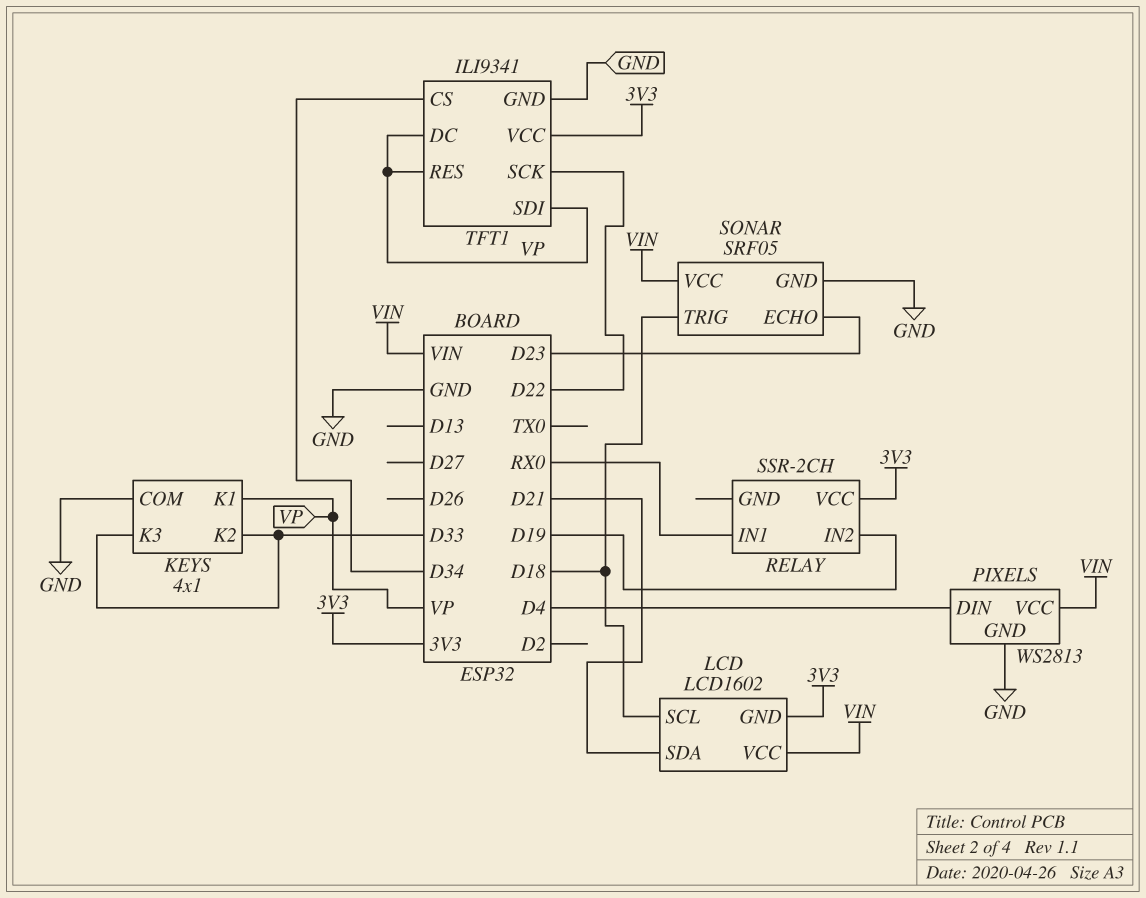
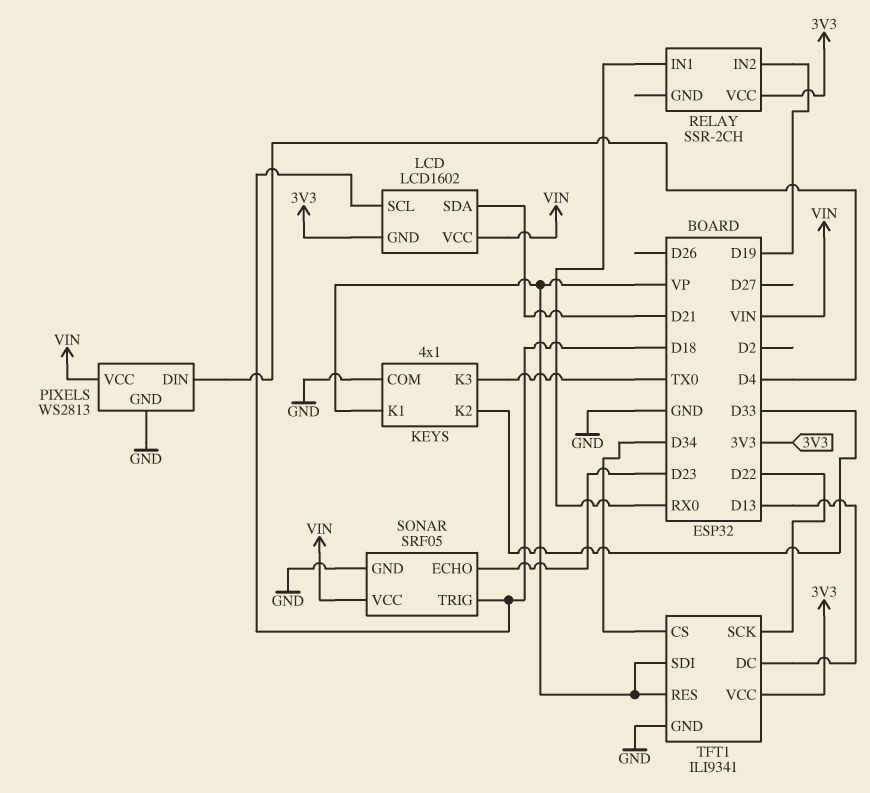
KEYS pin K3: D33 -> TX0
TFT1 pin DC: VP -> D13

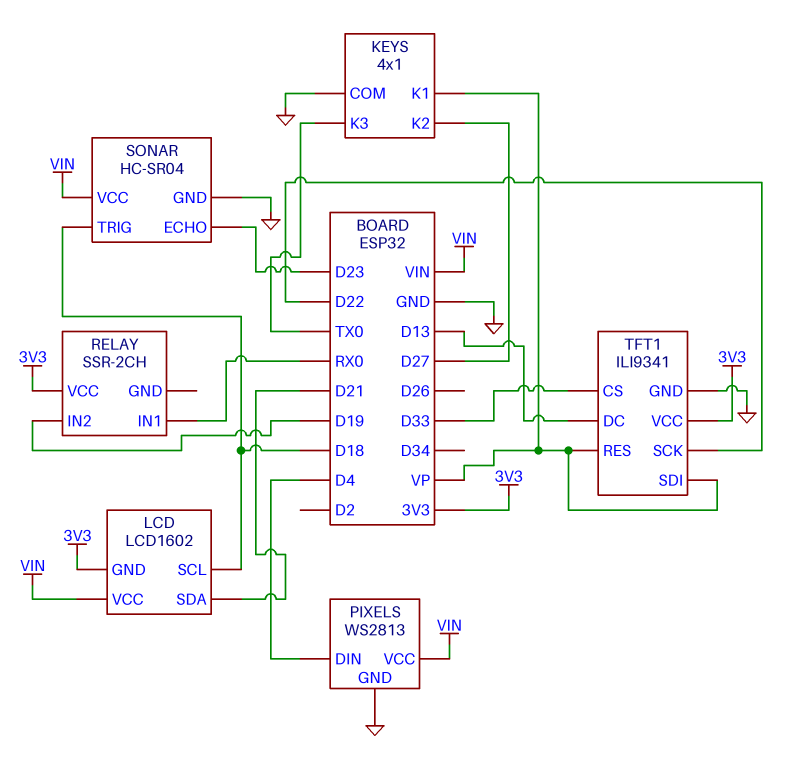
KEYS pin K2: D33 -> D27
SONAR: SRF05 -> HC-SR04
TFT1 pin CS: D34 -> D33

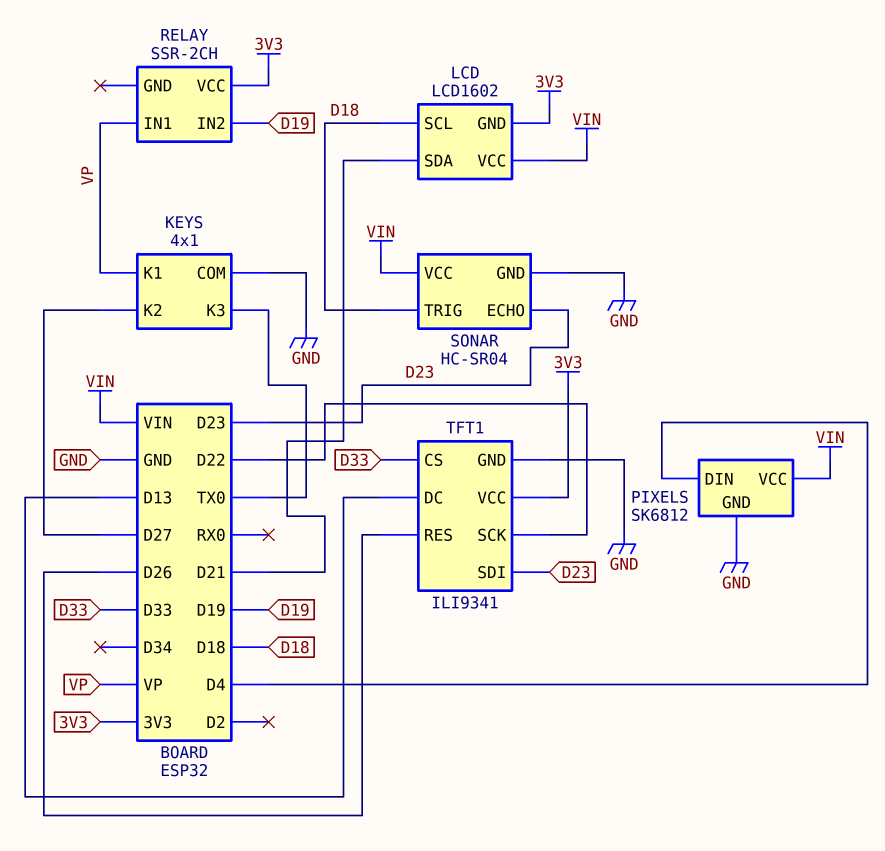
PIXELS: WS2813 -> SK6812
RELAY pin IN1: RX0 -> VP
TFT1 pin RES: VP -> D26
TFT1 pin SDI: VP -> D23

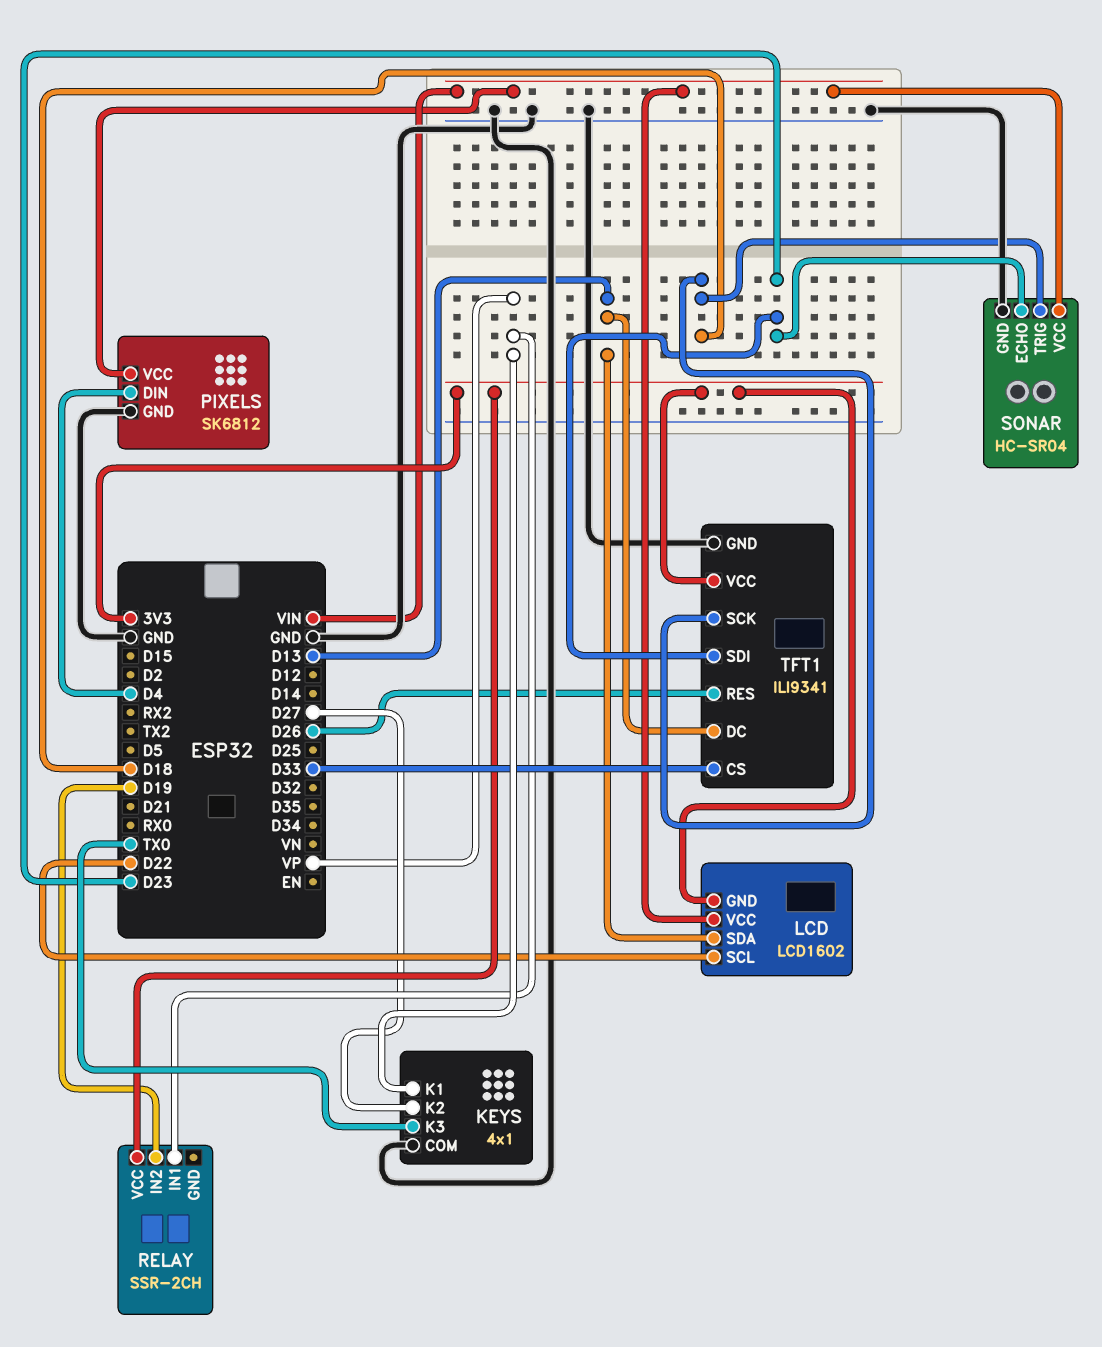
LCD pin SCL: D18 -> D22
LCD pin SDA: D21 -> D13
TFT1 pin SCK: D22 -> D18

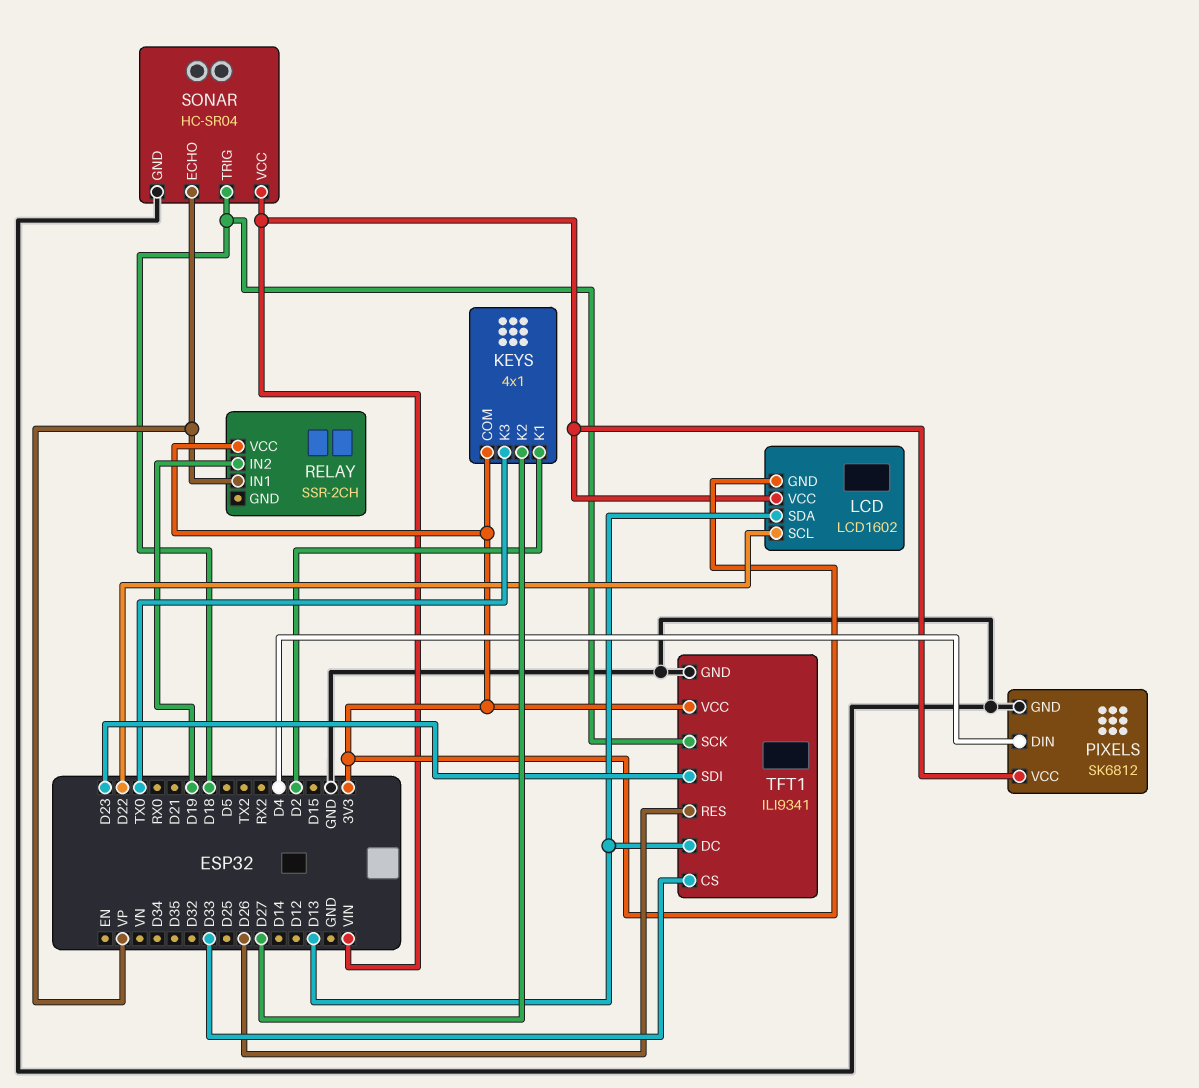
KEYS pin COM: GND -> 3V3
KEYS pin K1: VP -> D2
SONAR pin ECHO: D23 -> VP

